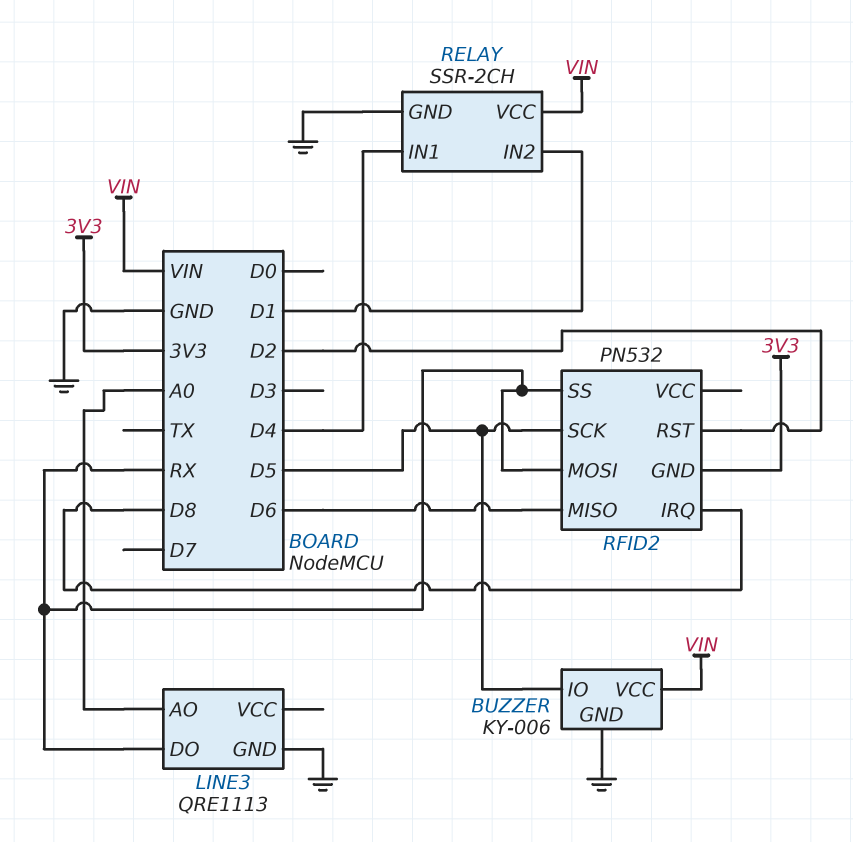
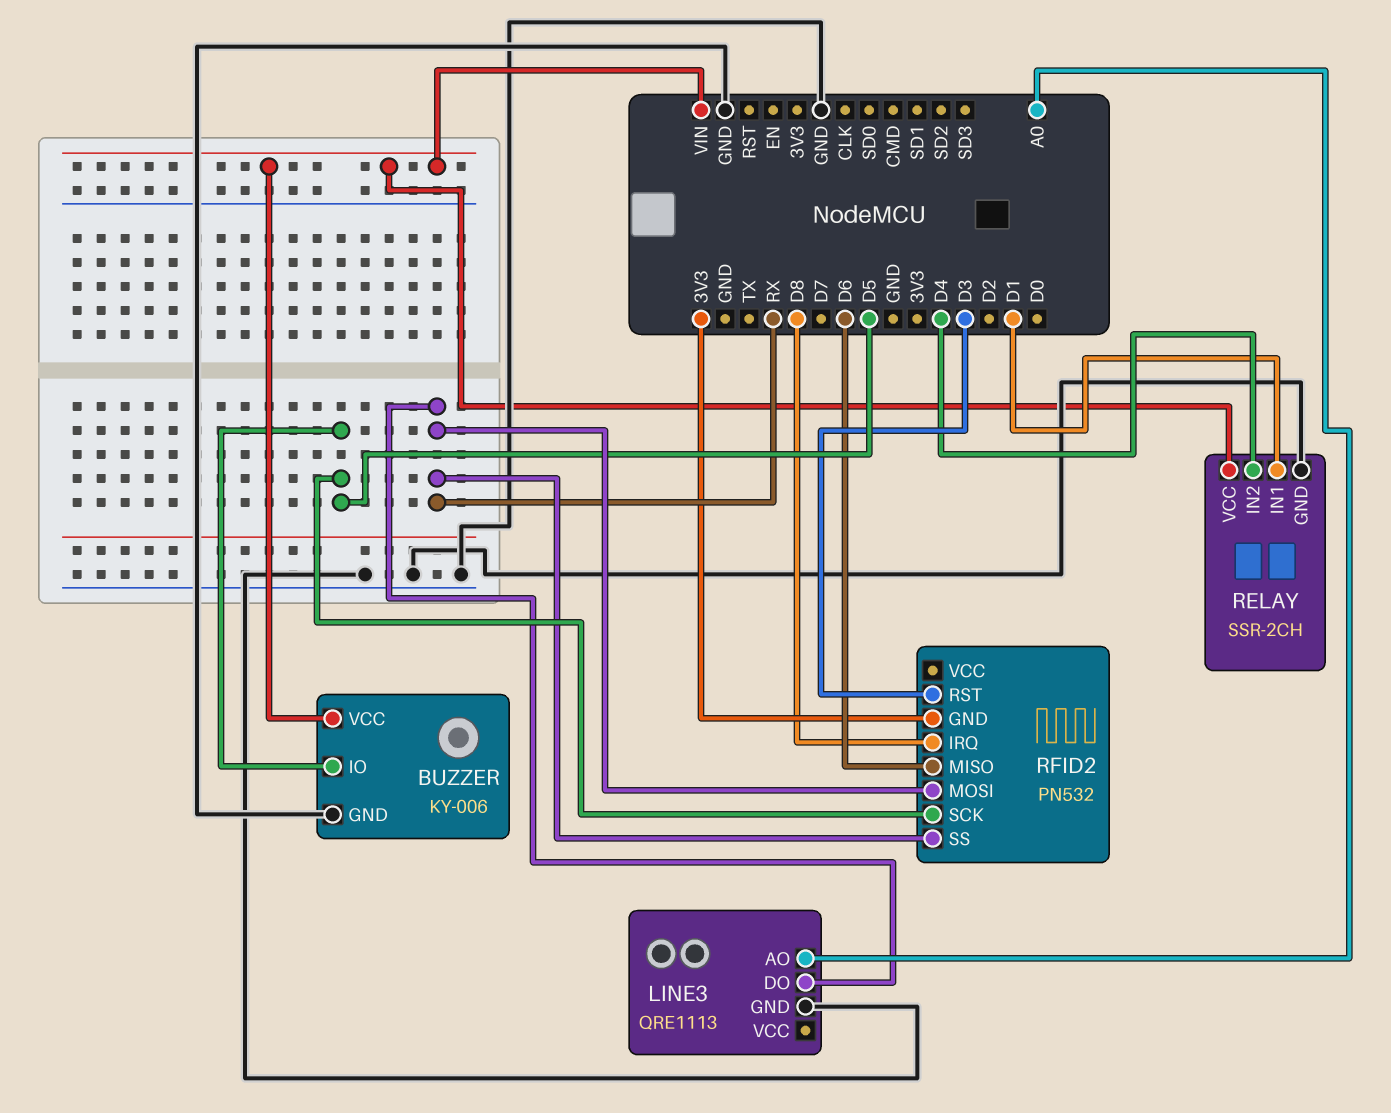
RELAY pin IN1: D4 -> D1
RELAY pin IN2: D1 -> D4
RFID2 pin RST: D2 -> D3

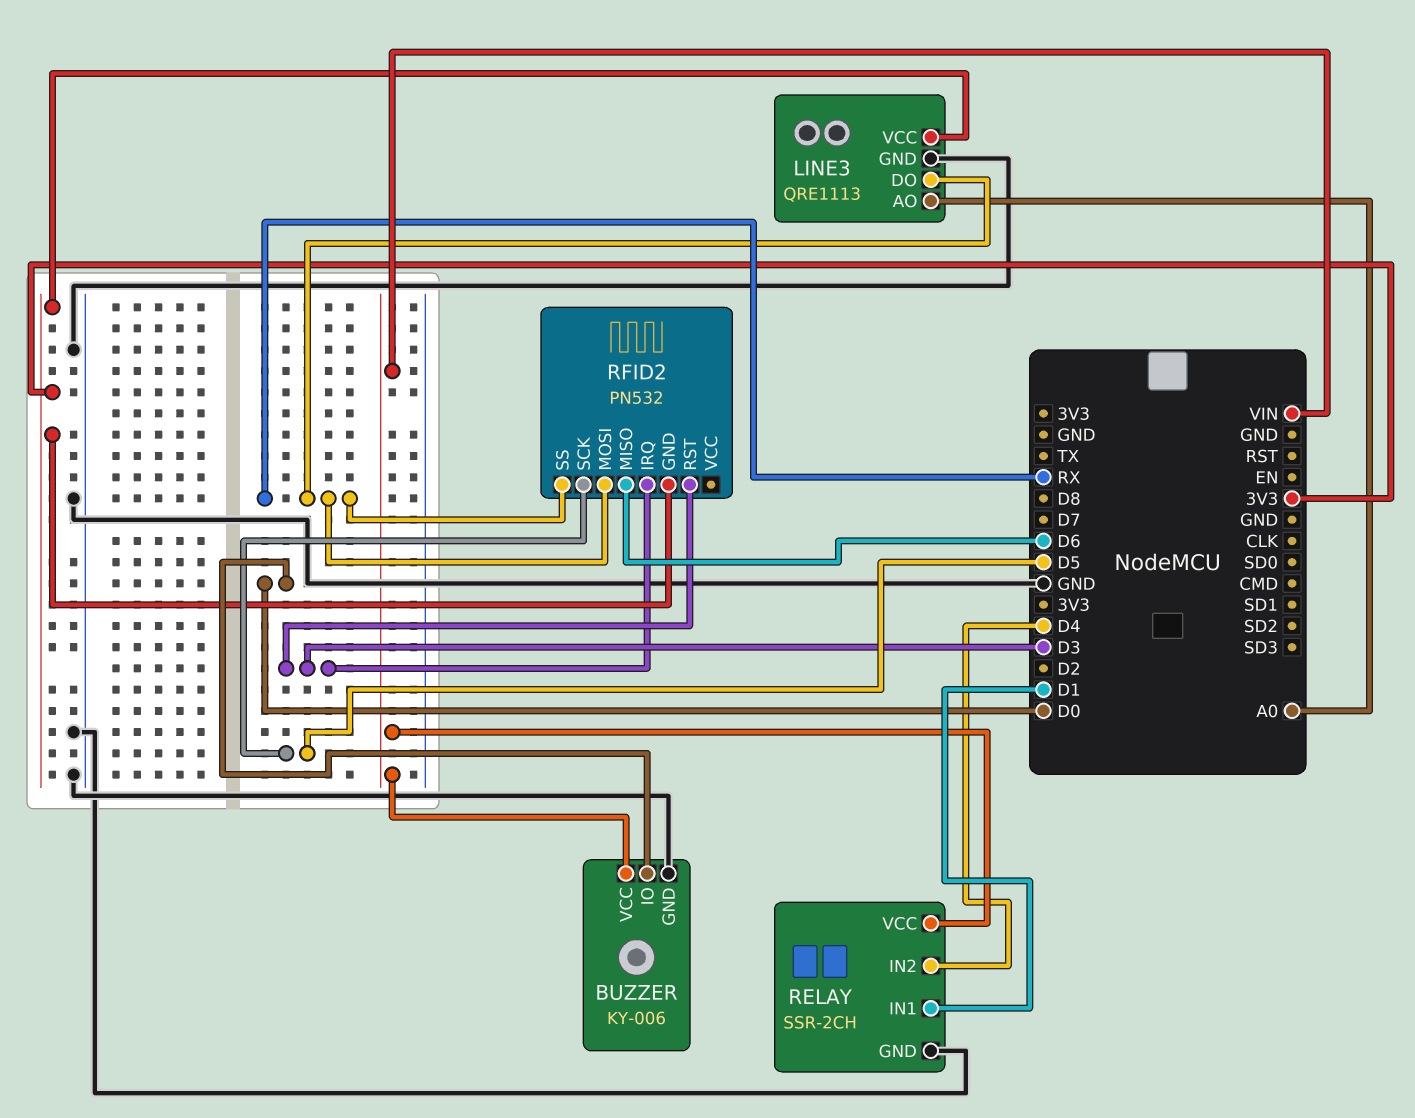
BUZZER pin IO: D5 -> D0
LINE3 pin VCC: none -> 3V3
RFID2 pin IRQ: D8 -> D3

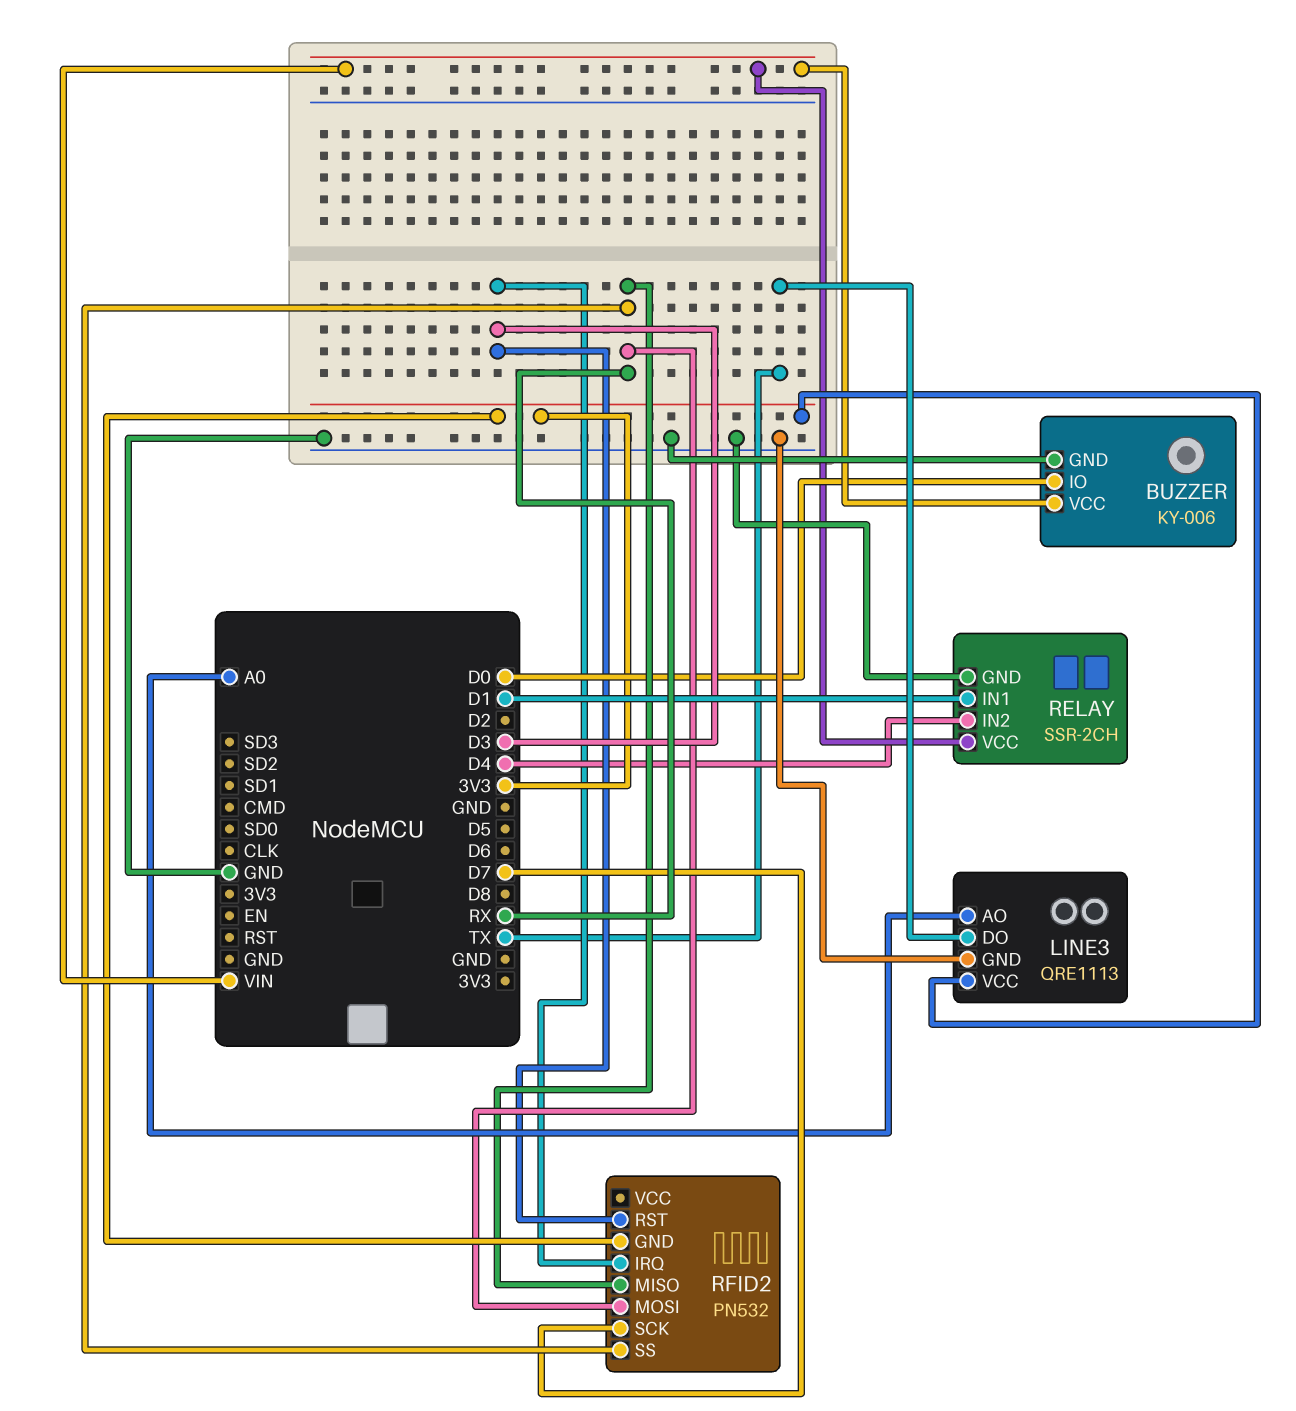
LINE3 pin DO: RX -> TX
RFID2 pin MISO: D6 -> RX
RFID2 pin SCK: D5 -> D7

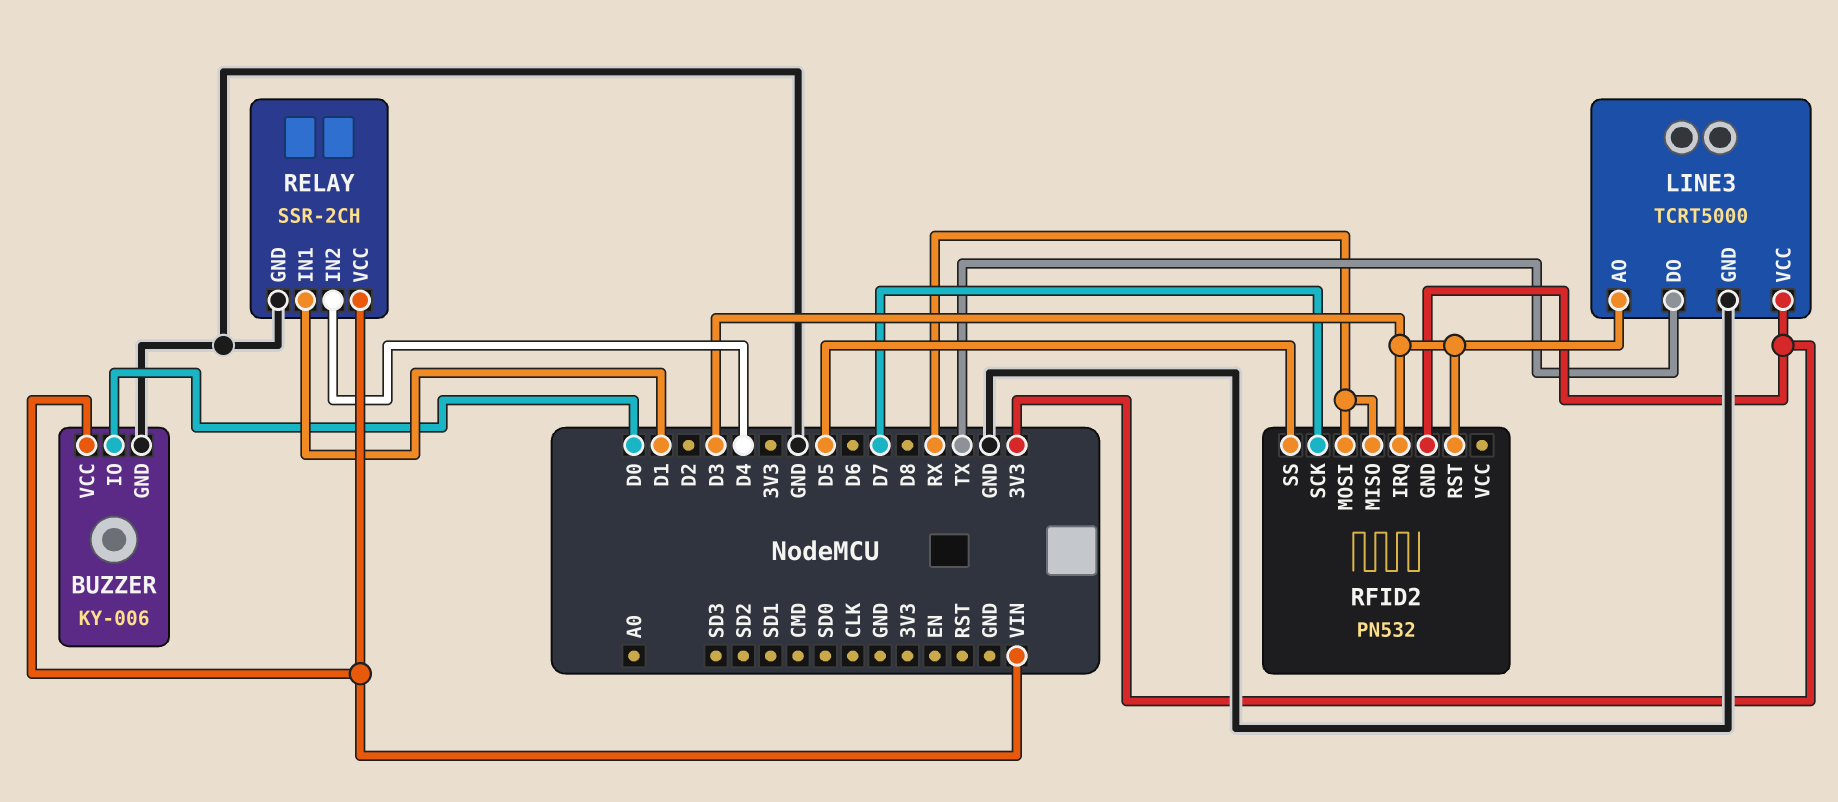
LINE3: QRE1113 -> TCRT5000
LINE3 pin AO: A0 -> D3
RFID2 pin SS: RX -> D5

